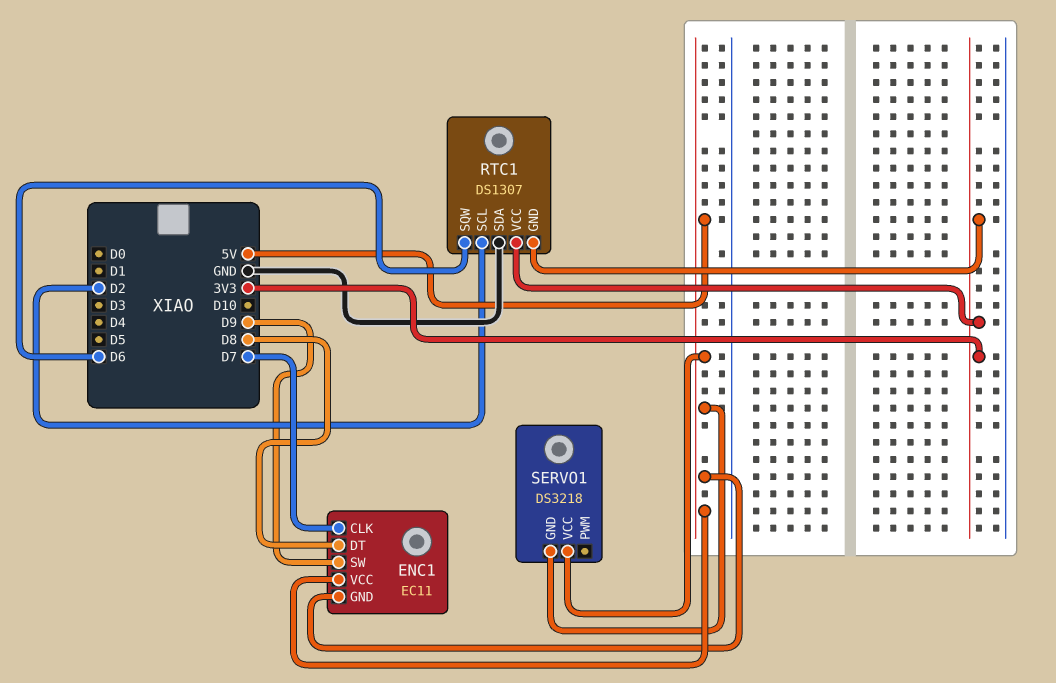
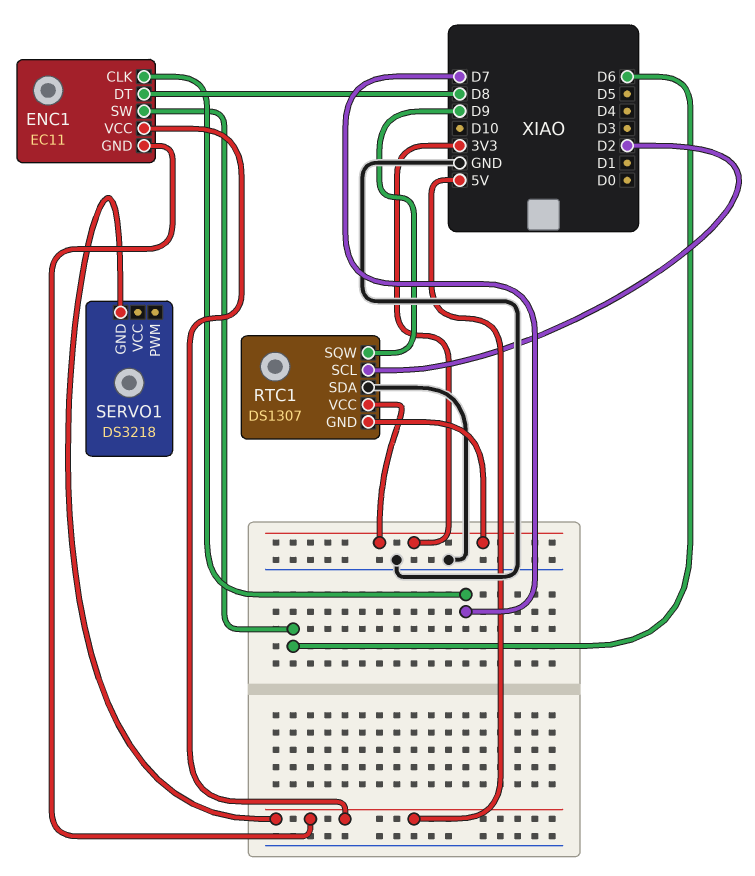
ENC1 pin SW: D9 -> D6
RTC1 pin SQW: D6 -> D9
SERVO1 pin VCC: 5V -> none

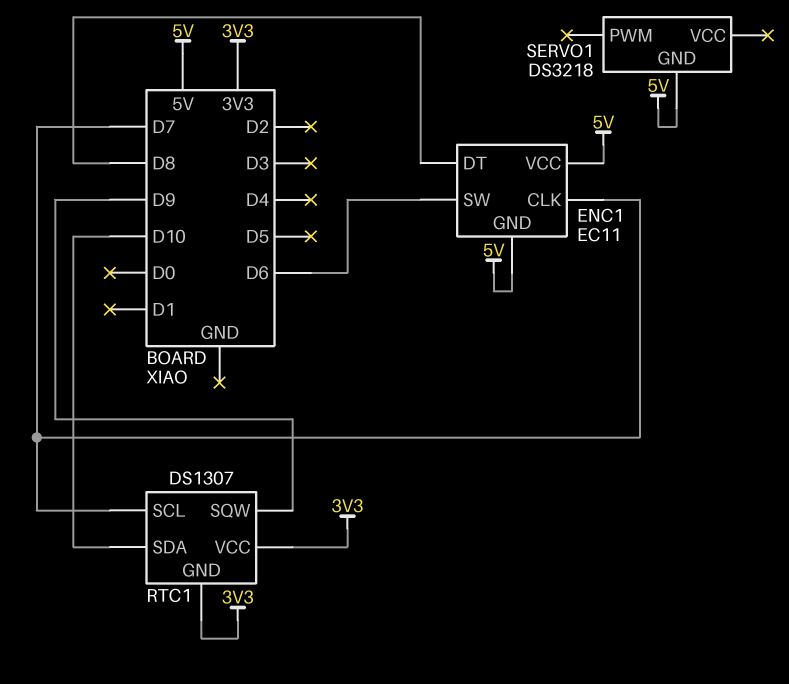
RTC1 pin SCL: D2 -> D7
RTC1 pin SDA: GND -> D10

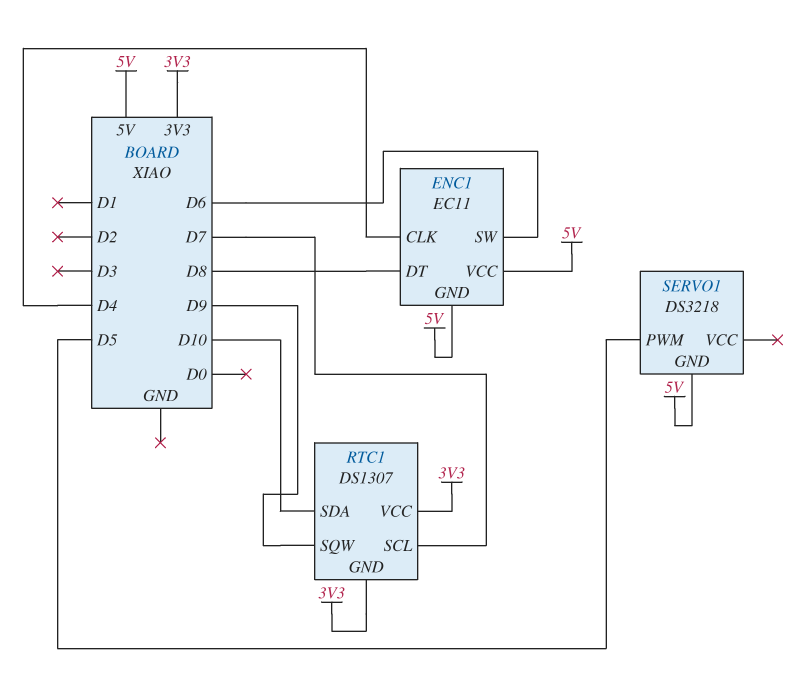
ENC1 pin CLK: D7 -> D4
SERVO1 pin PWM: none -> D5

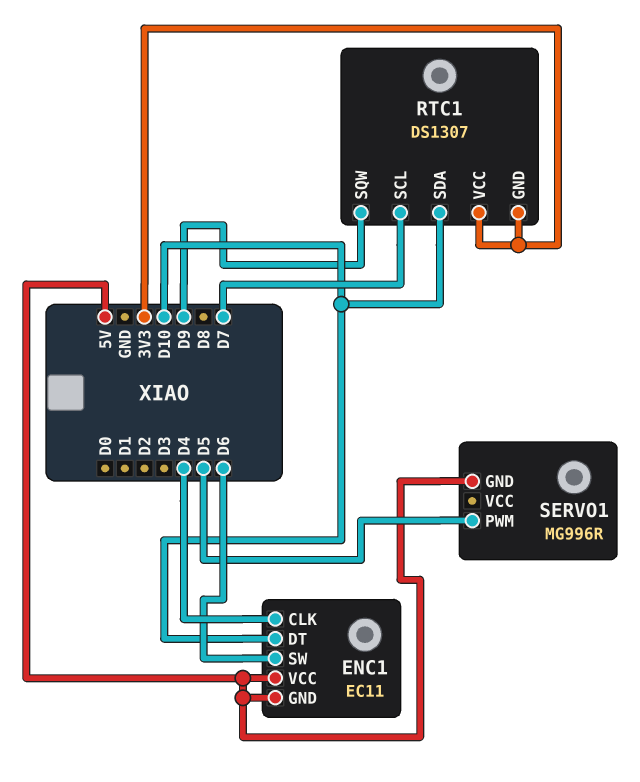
ENC1 pin DT: D8 -> D10
SERVO1: DS3218 -> MG996R

